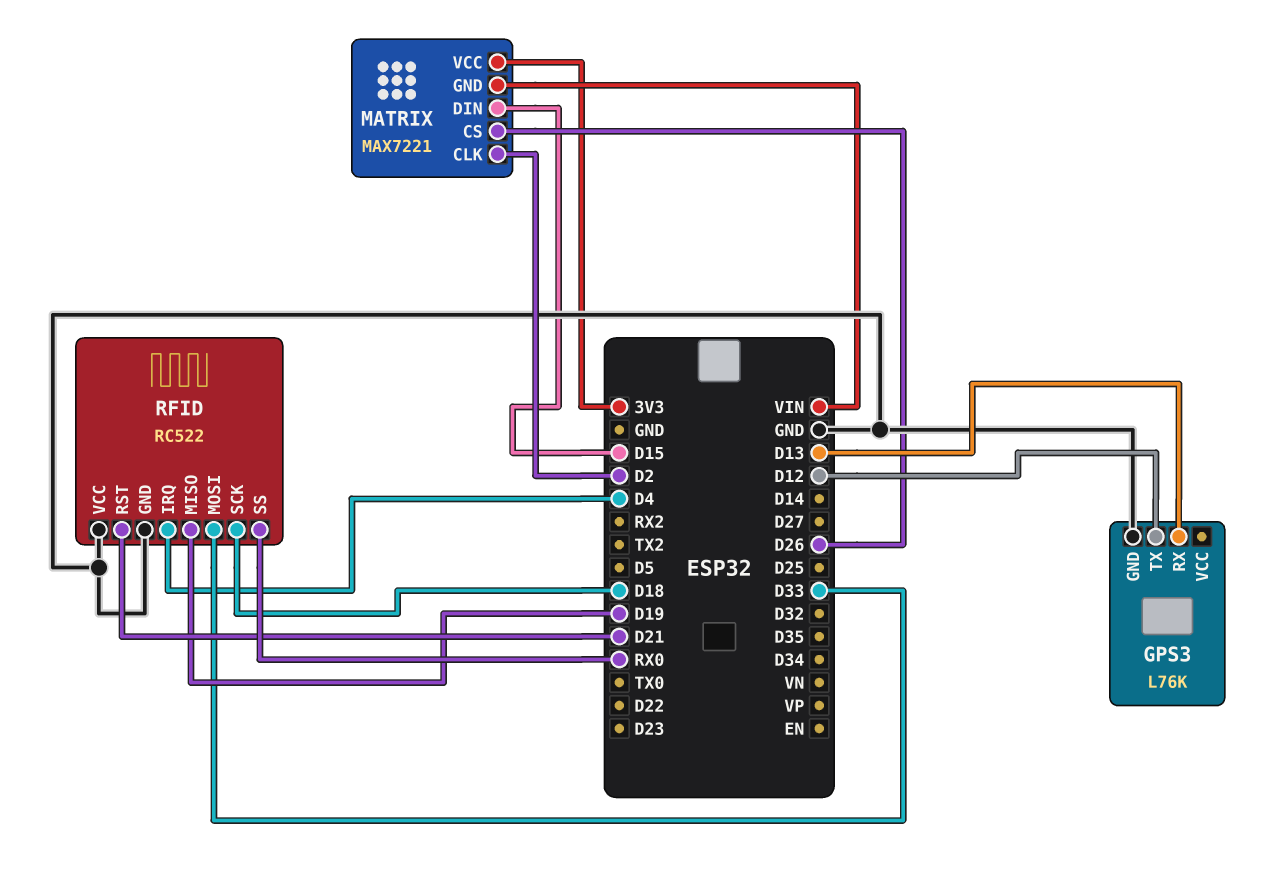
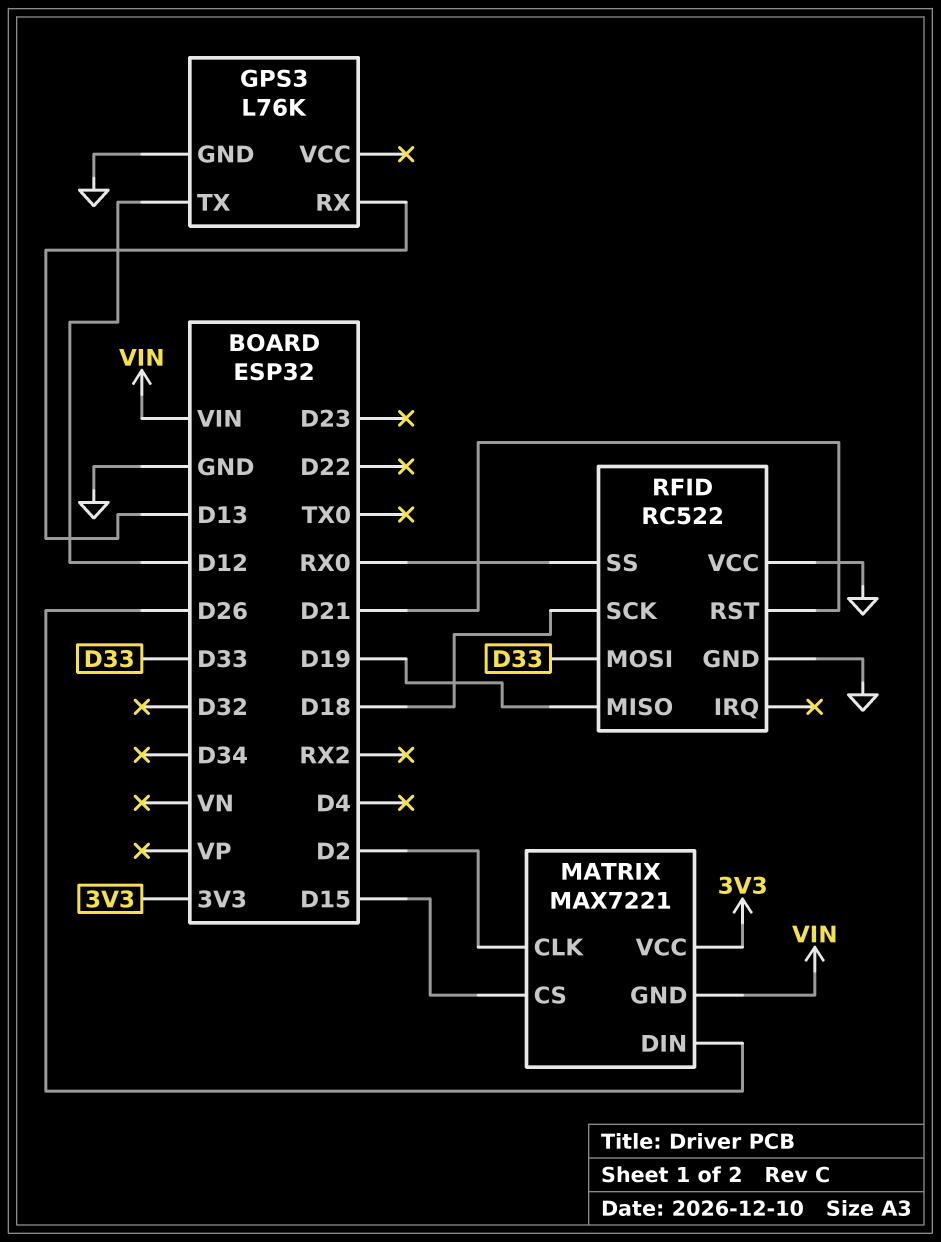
MATRIX pin CS: D26 -> D15
MATRIX pin DIN: D15 -> D26
RFID pin IRQ: D4 -> none

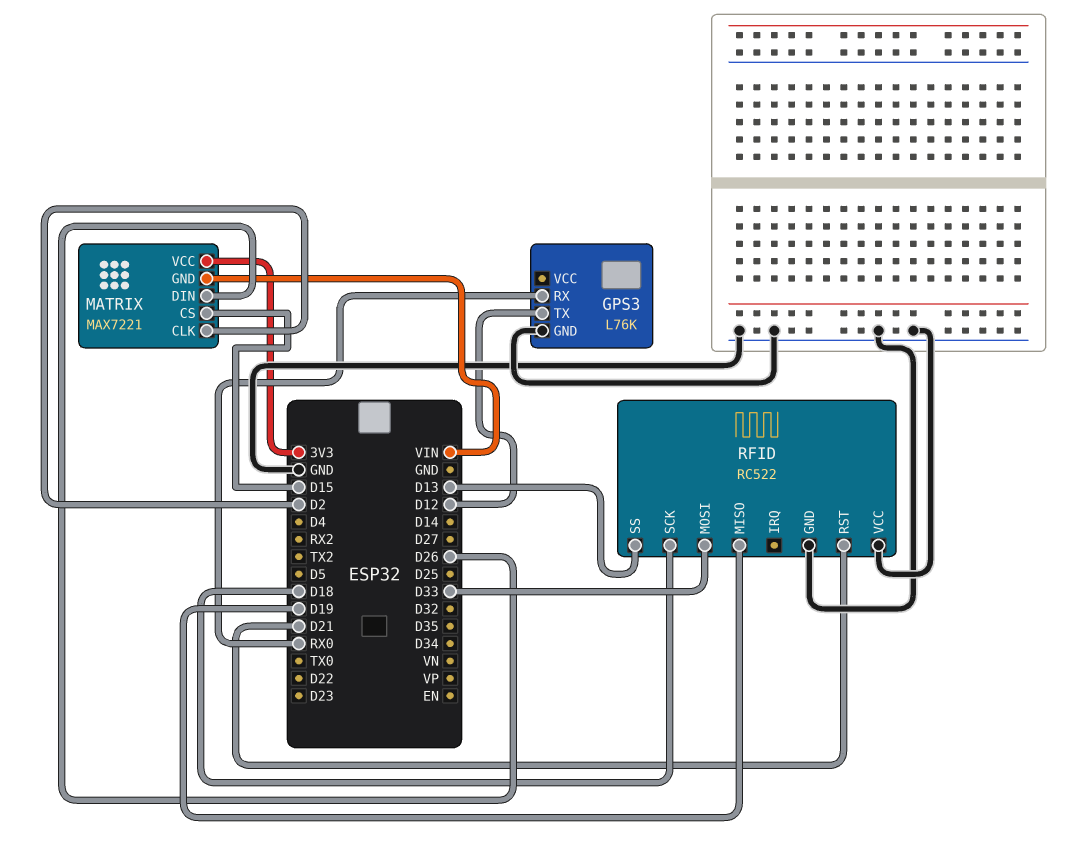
GPS3 pin RX: D13 -> RX0
RFID pin SS: RX0 -> D13

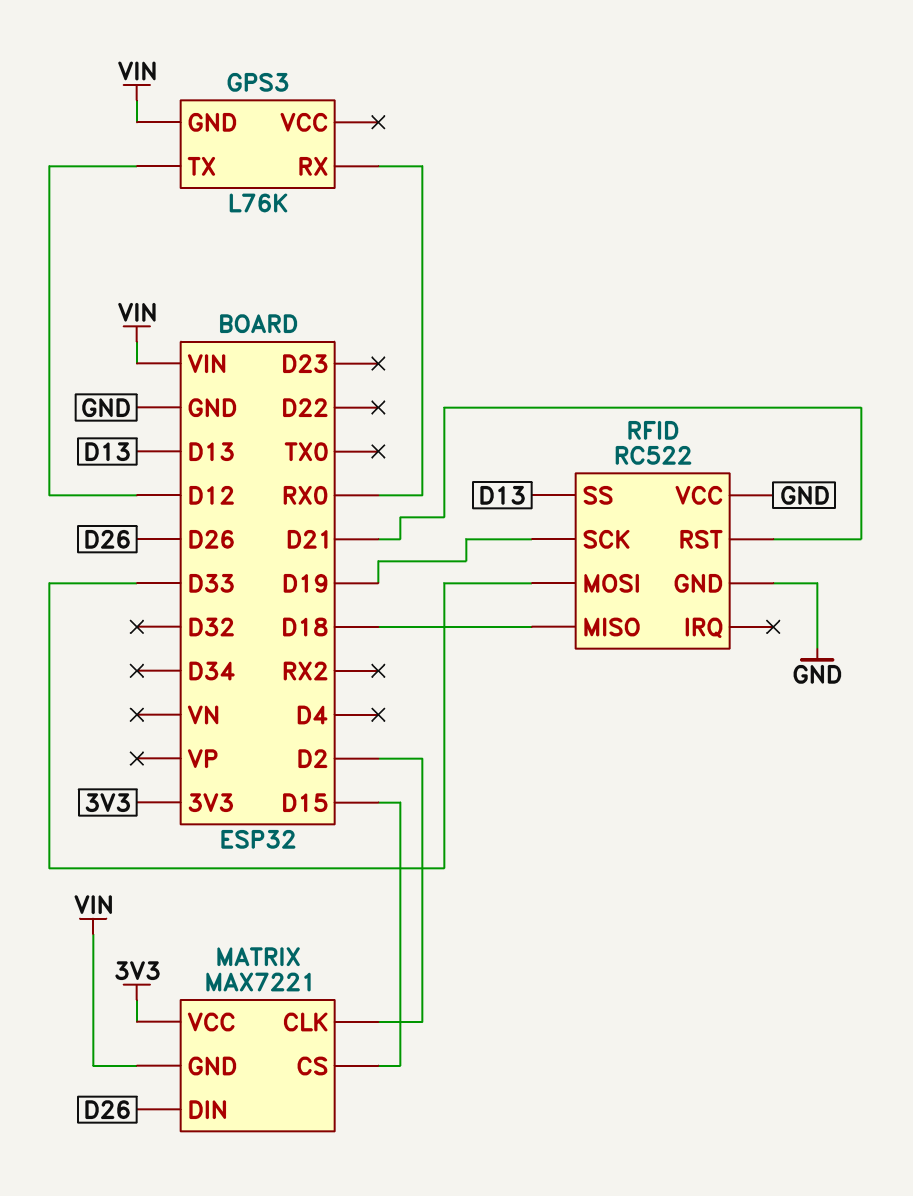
GPS3 pin GND: GND -> VIN
RFID pin MISO: D19 -> D18
RFID pin SCK: D18 -> D19

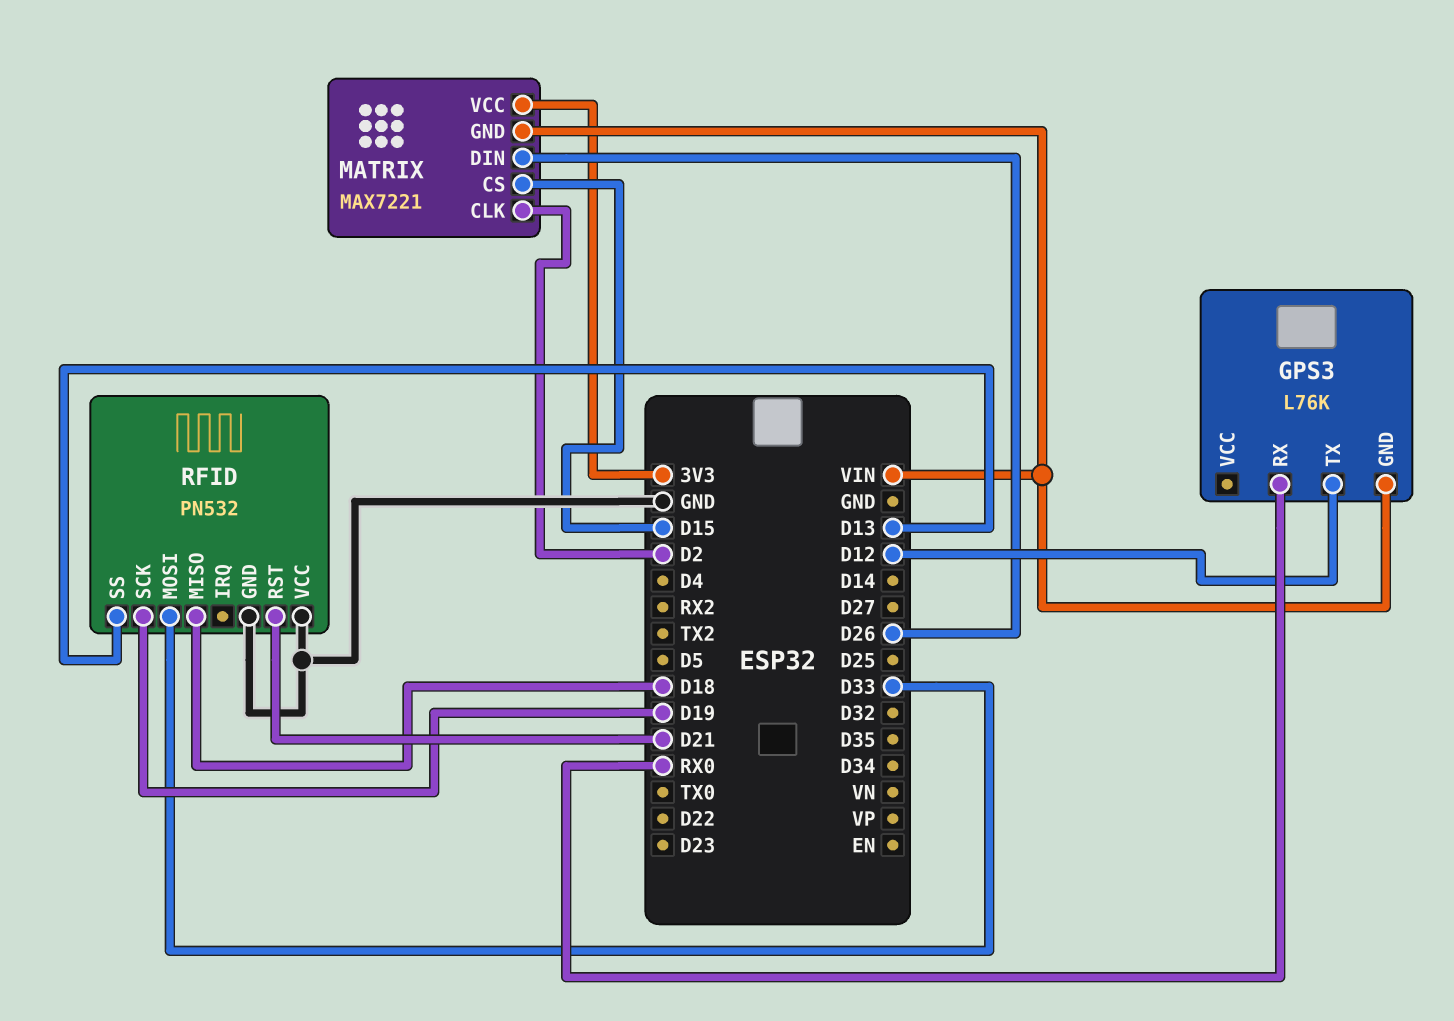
RFID: RC522 -> PN532

